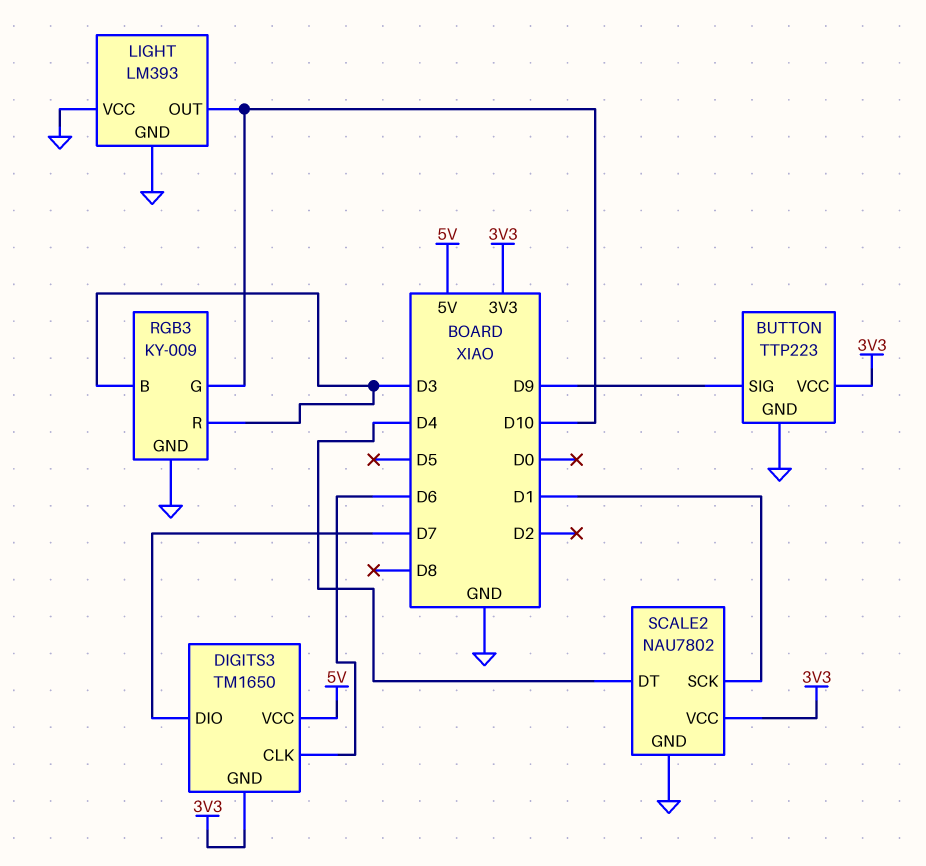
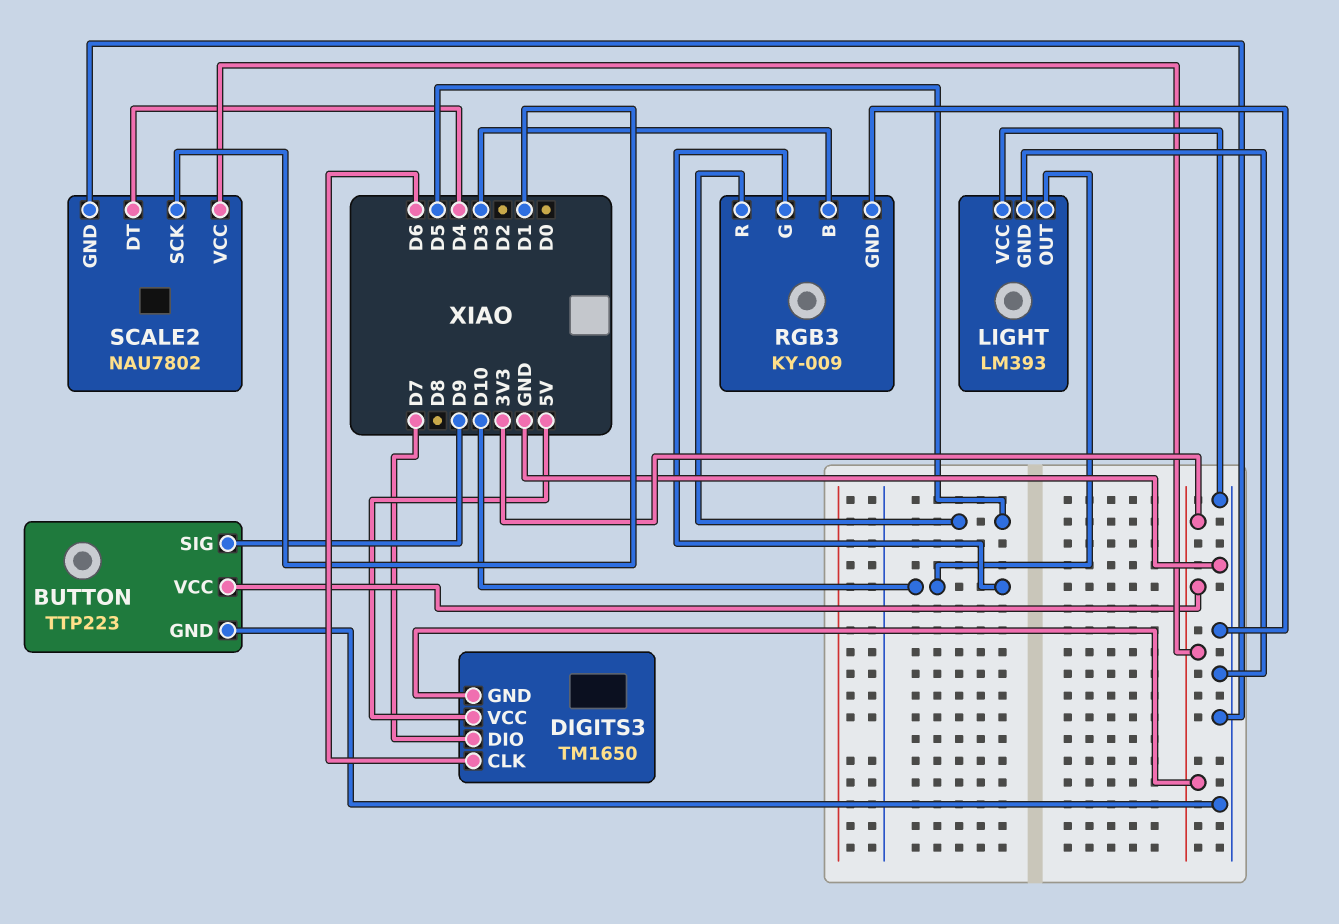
RGB3 pin R: D3 -> D5

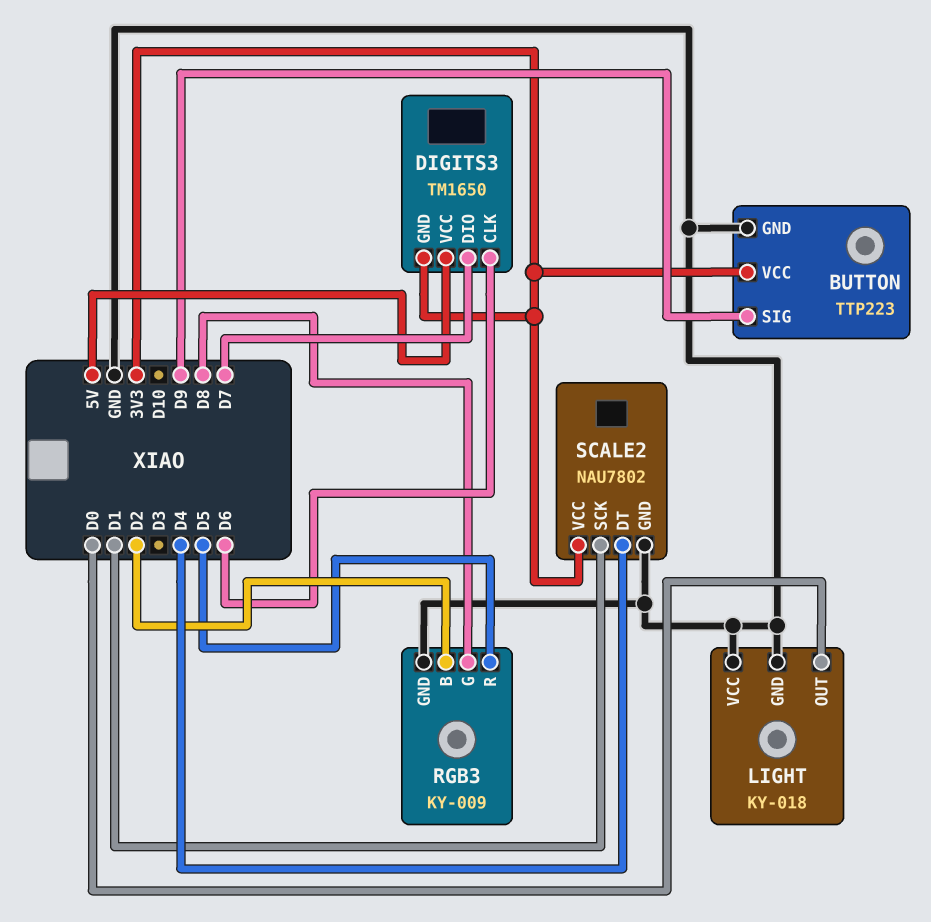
LIGHT: LM393 -> KY-018
LIGHT pin OUT: D10 -> D0
RGB3 pin B: D3 -> D2
RGB3 pin G: D10 -> D8

